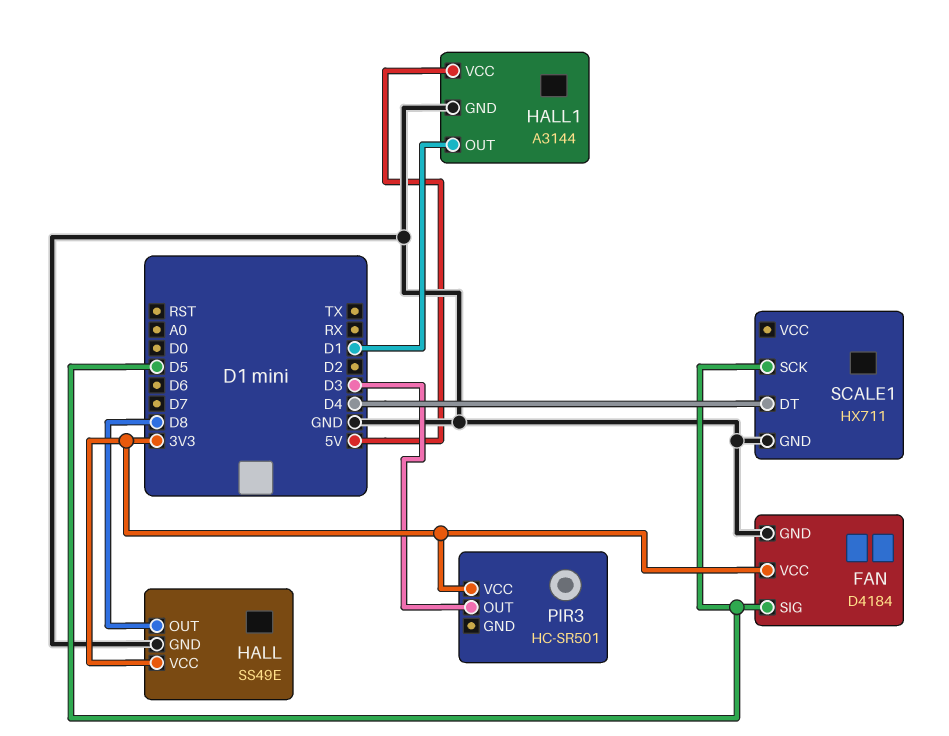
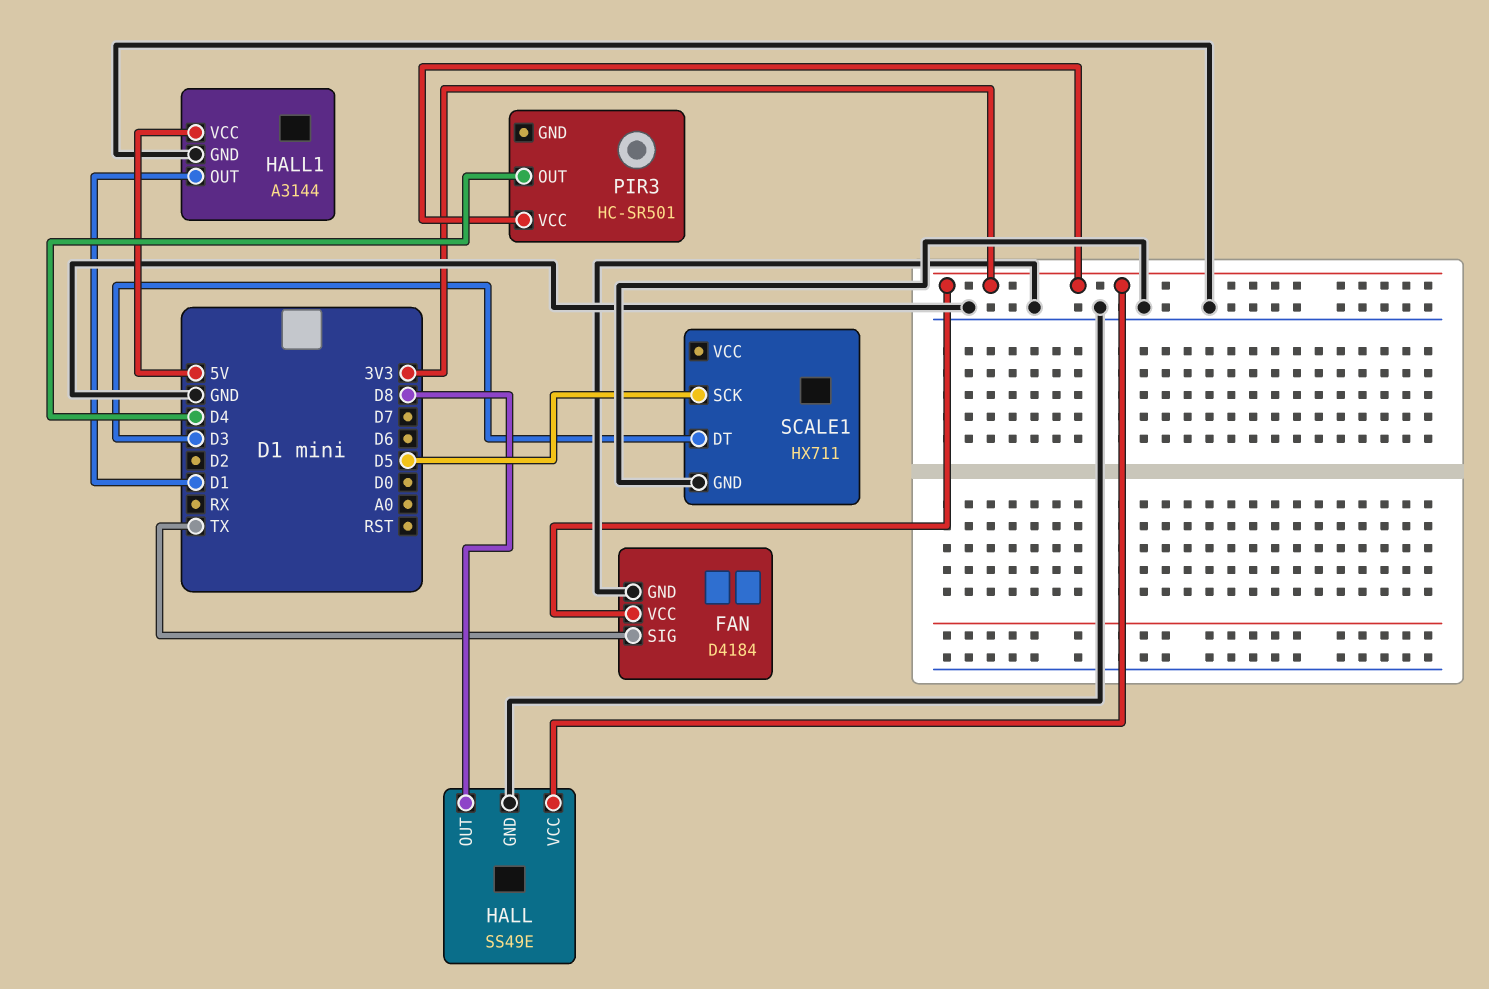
FAN pin SIG: D5 -> TX
PIR3 pin OUT: D3 -> D4
SCALE1 pin DT: D4 -> D3

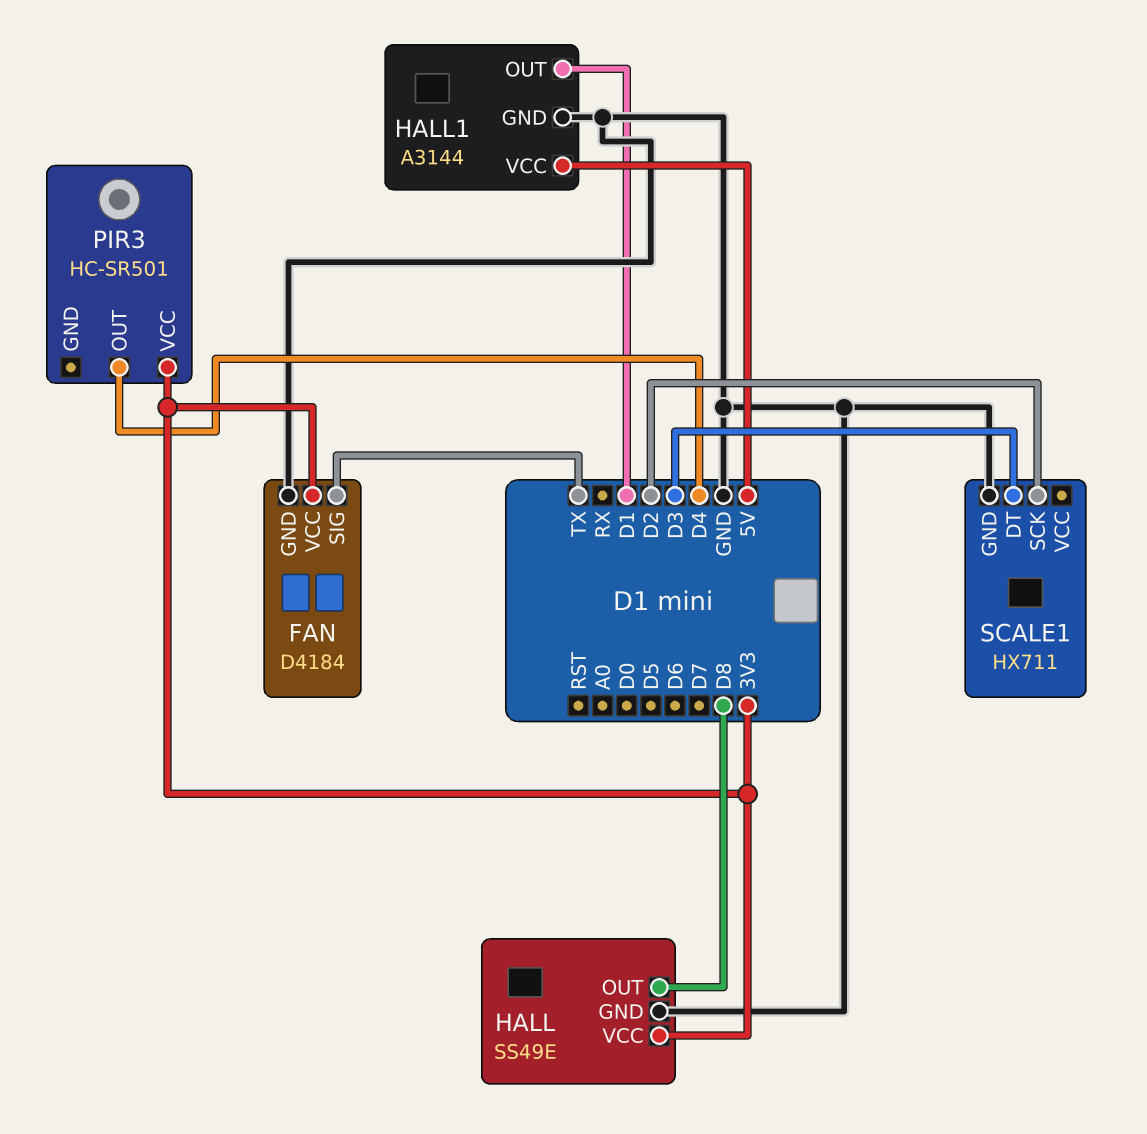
SCALE1 pin SCK: D5 -> D2

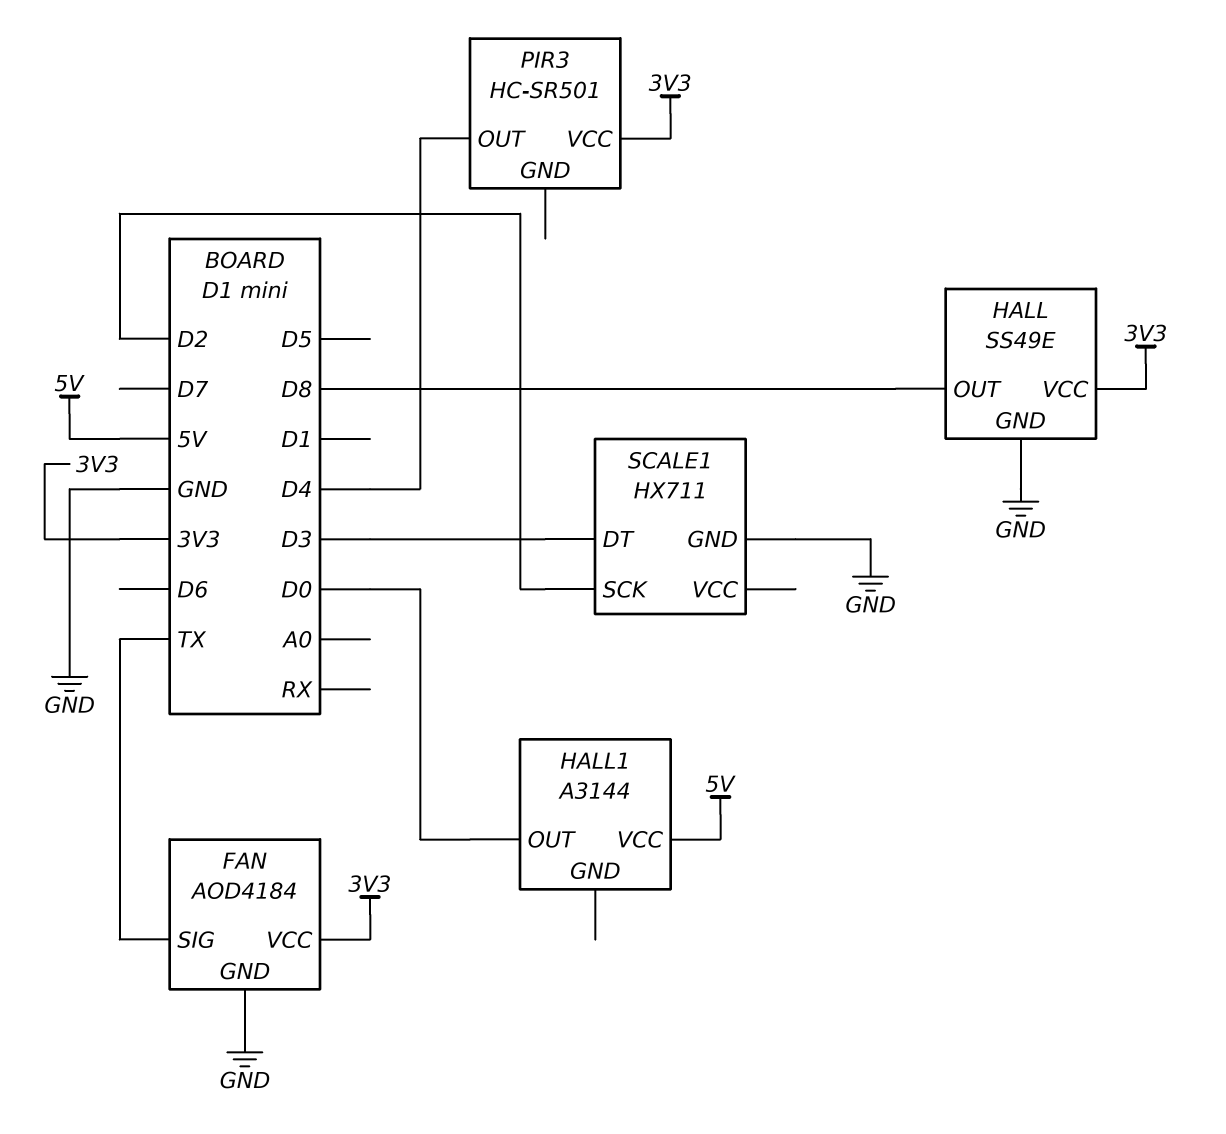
FAN: D4184 -> AOD4184
HALL1 pin GND: GND -> none
HALL1 pin OUT: D1 -> D0

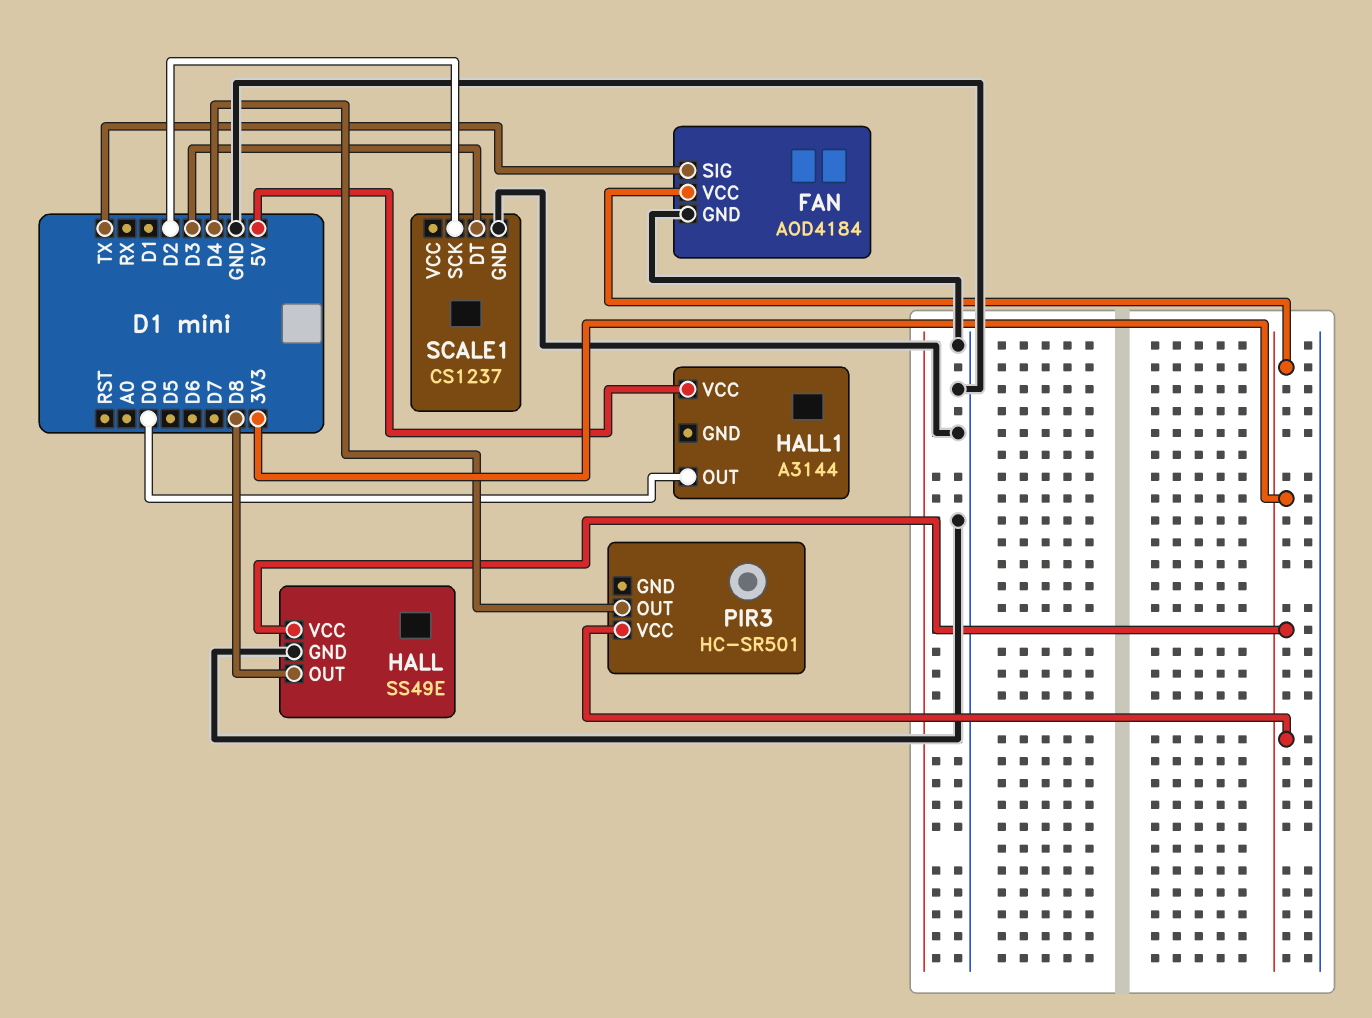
SCALE1: HX711 -> CS1237

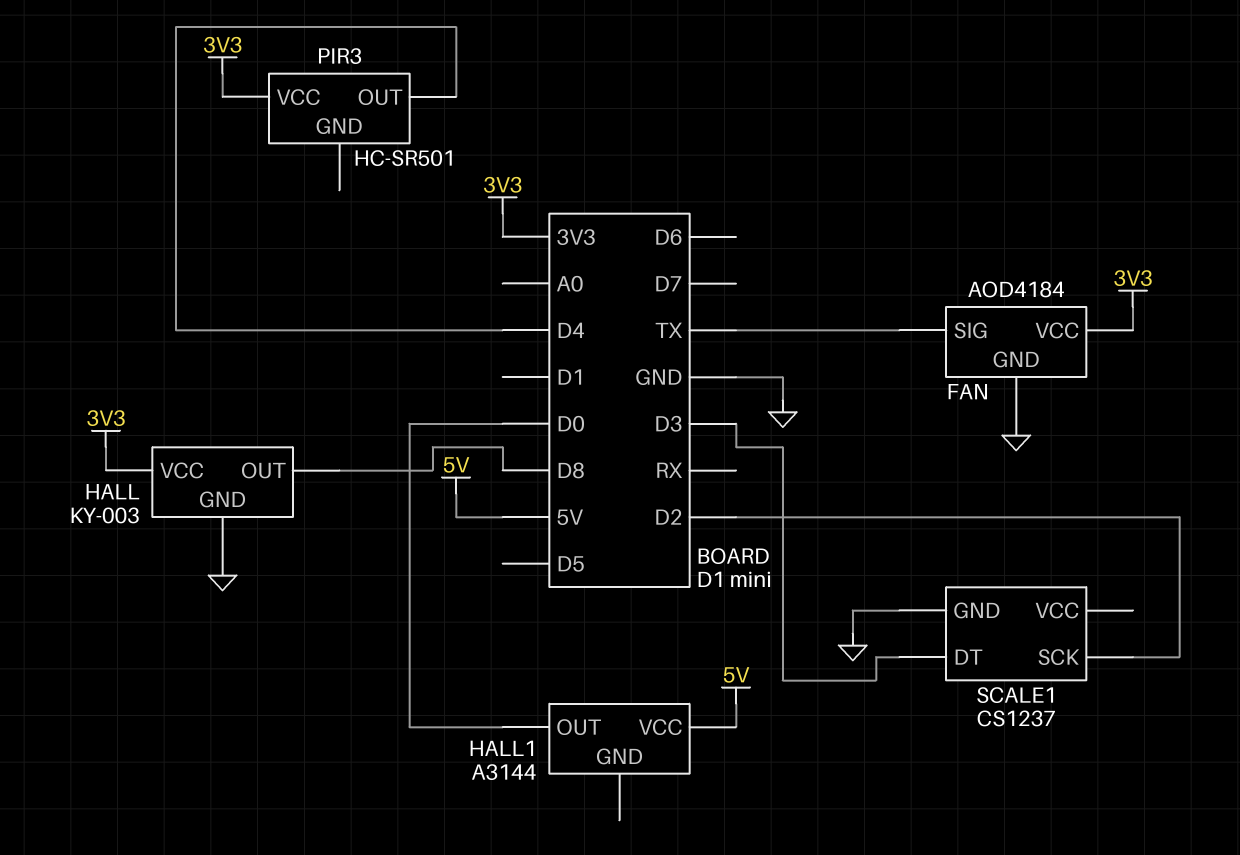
HALL: SS49E -> KY-003

